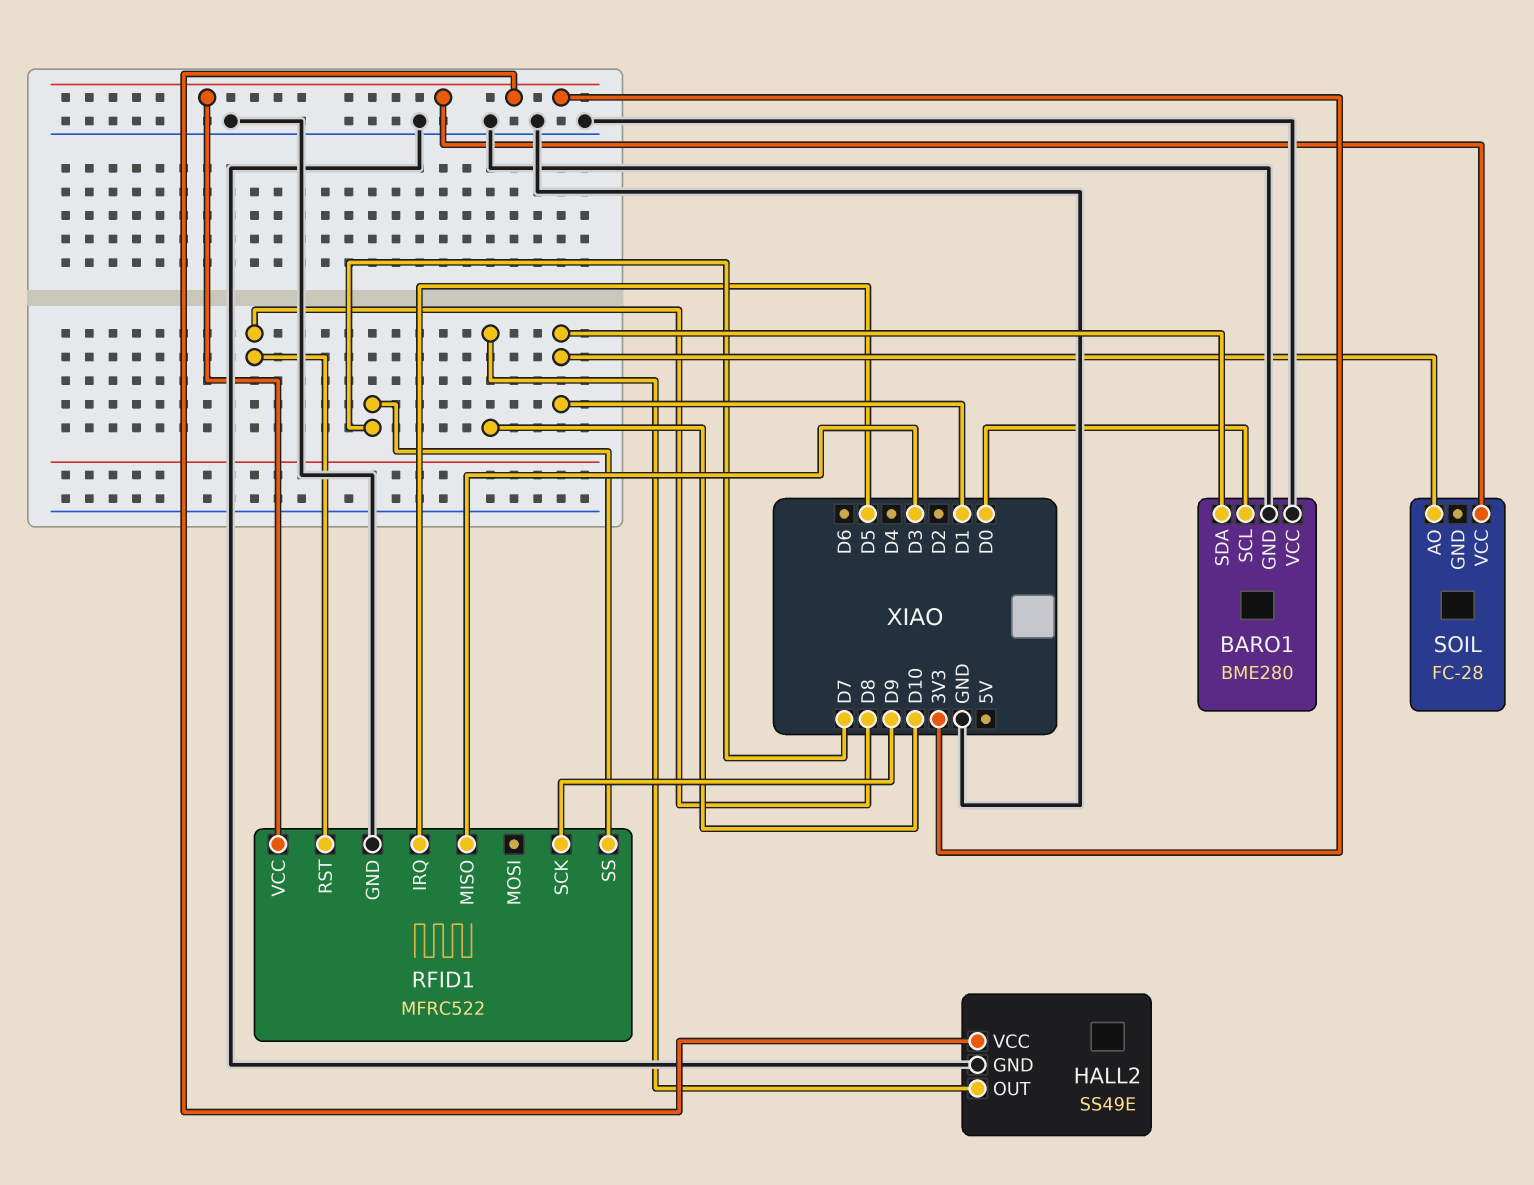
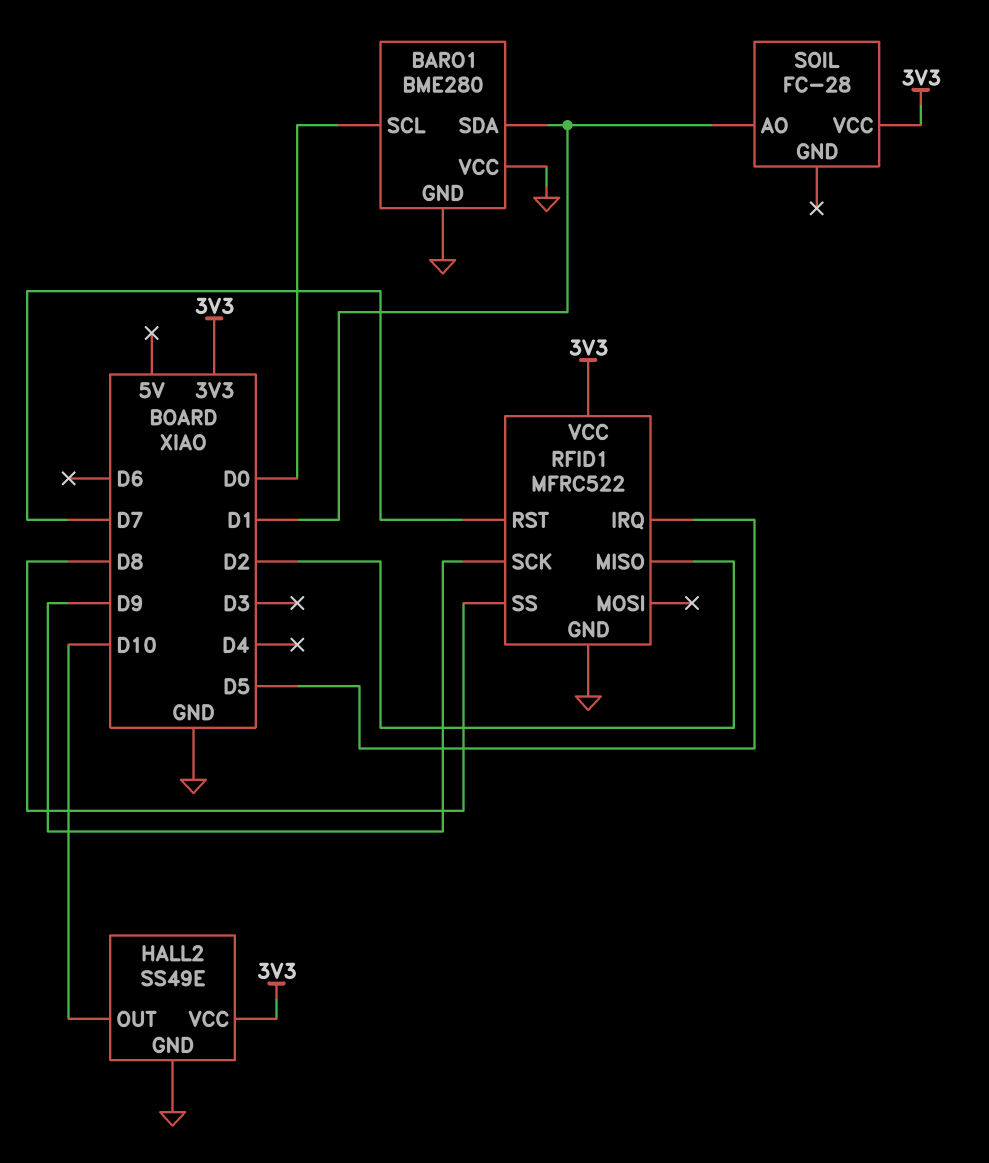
RFID1 pin MISO: D3 -> D2
RFID1 pin RST: D8 -> D7
RFID1 pin SS: D7 -> D8

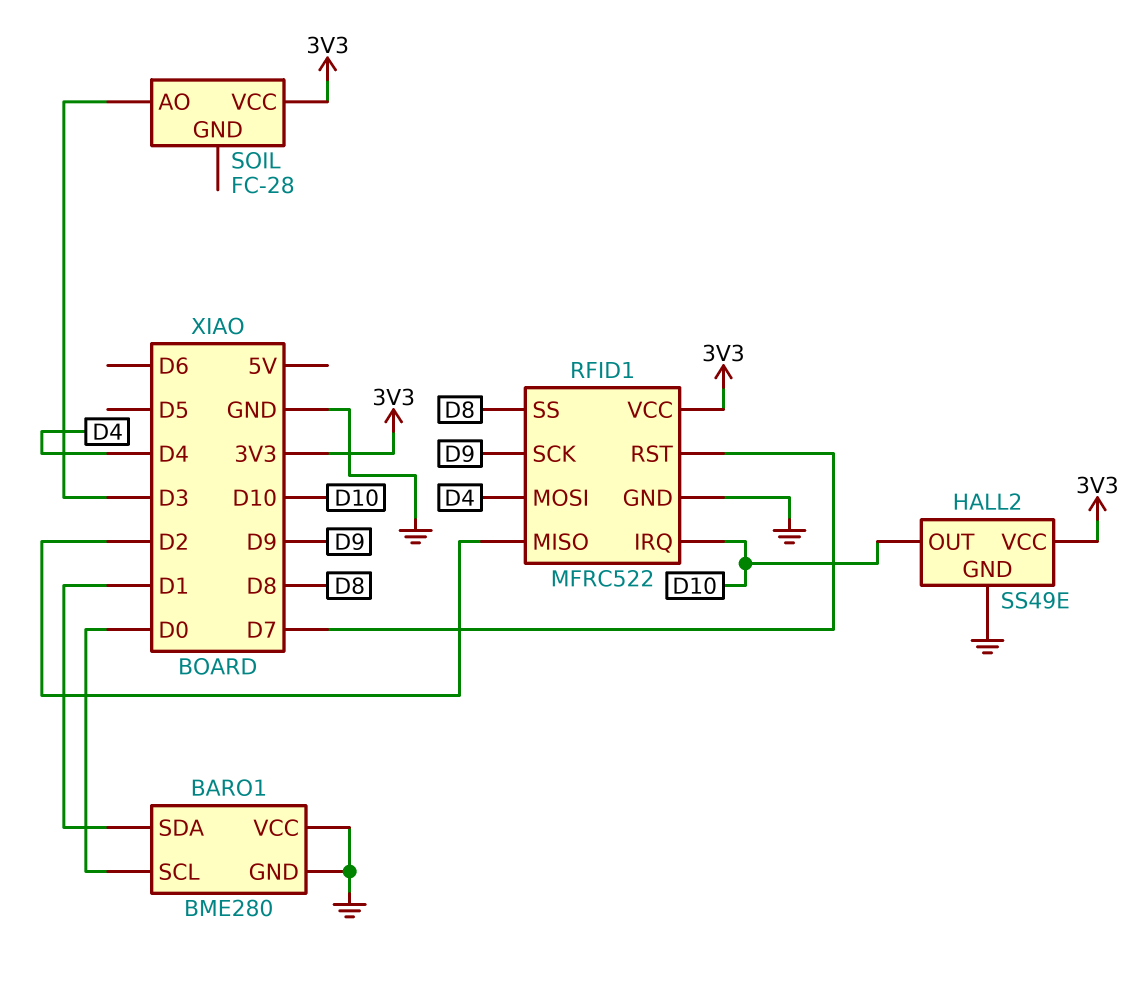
RFID1 pin IRQ: D5 -> D10
RFID1 pin MOSI: none -> D4
SOIL pin AO: D1 -> D3

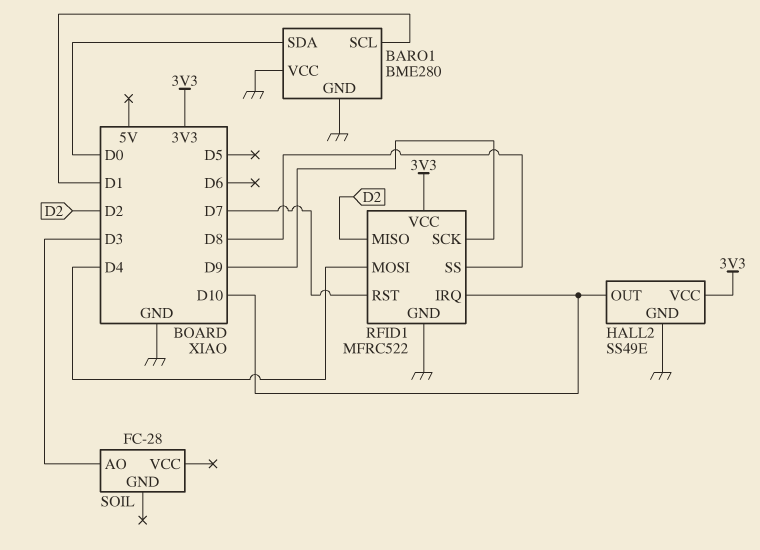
BARO1 pin SCL: D0 -> D1
BARO1 pin SDA: D1 -> D0
SOIL pin VCC: 3V3 -> none

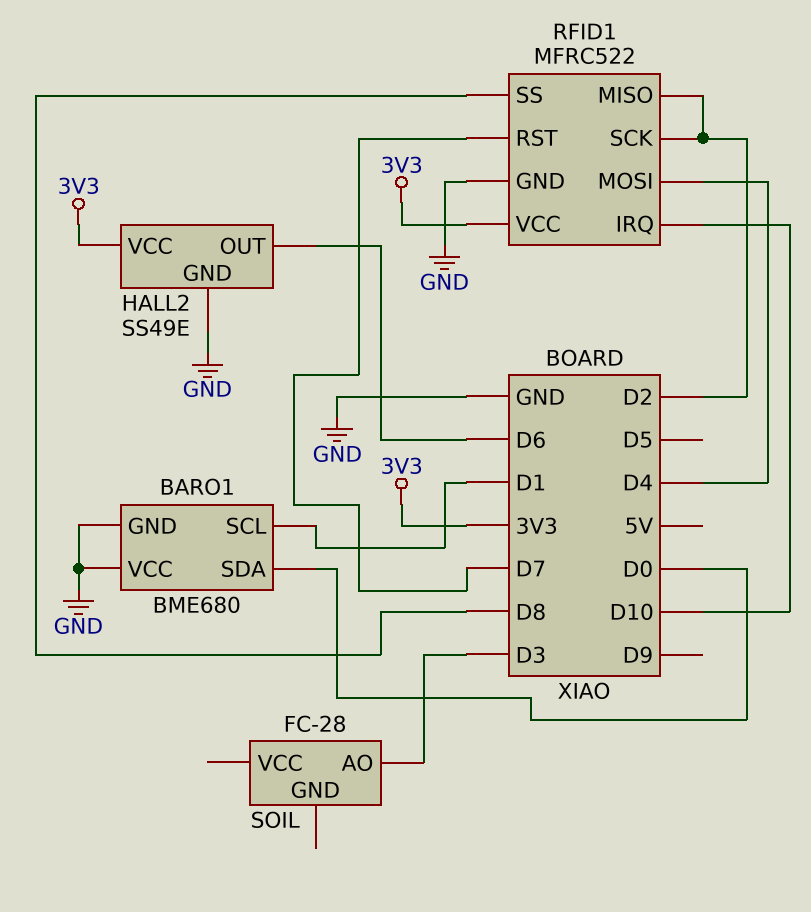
BARO1: BME280 -> BME680
HALL2 pin OUT: D10 -> D6
RFID1 pin SCK: D9 -> D2

